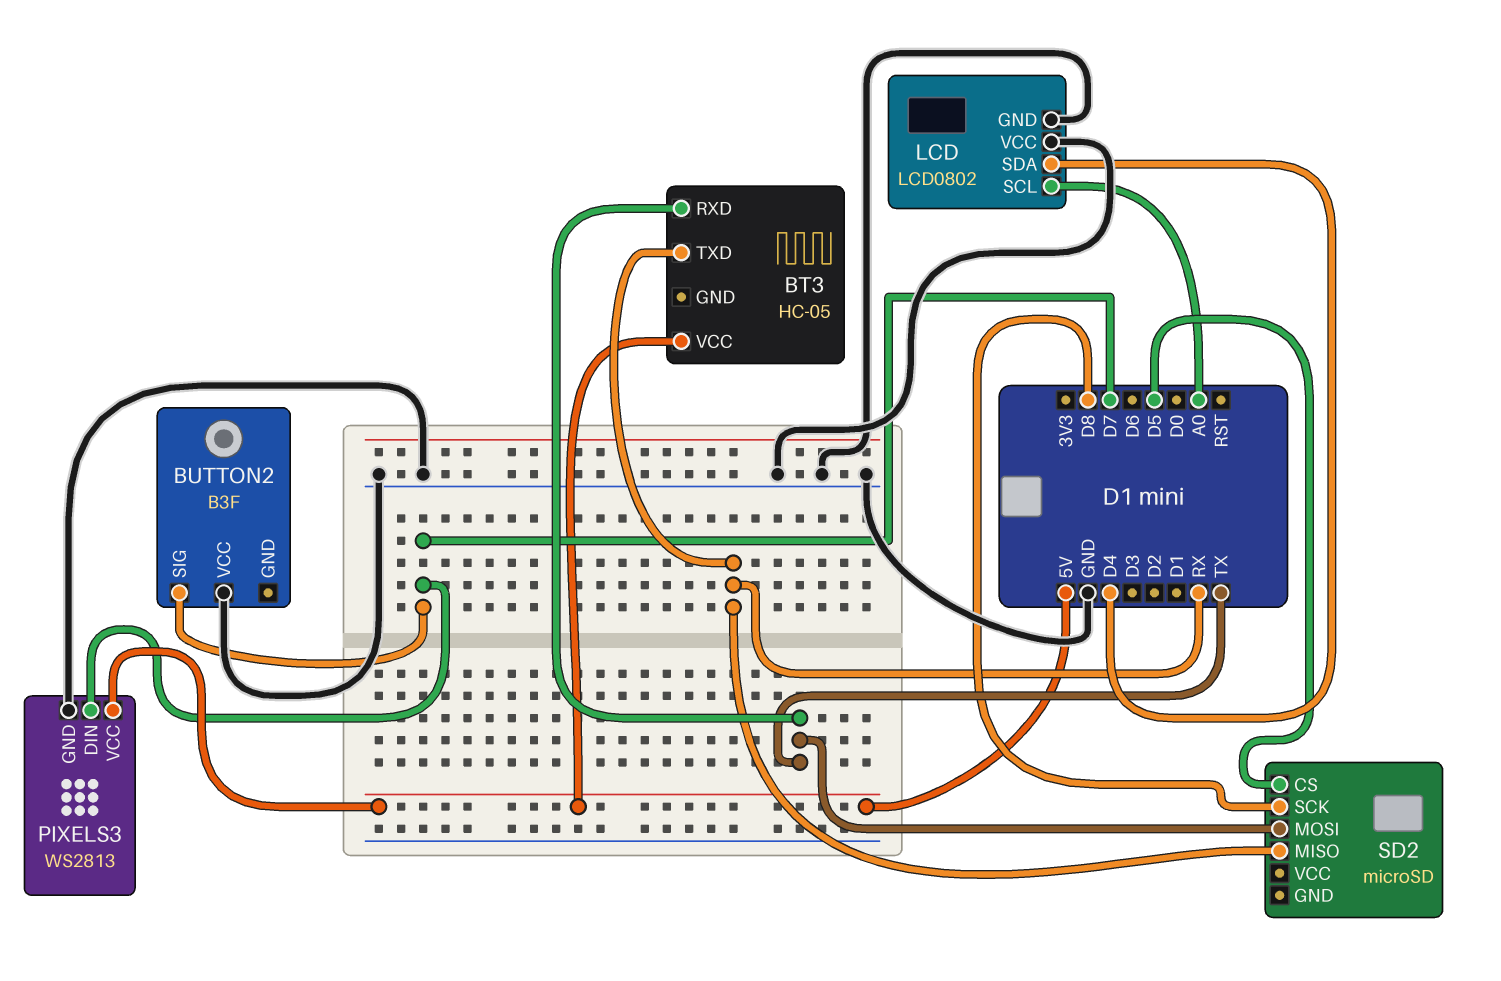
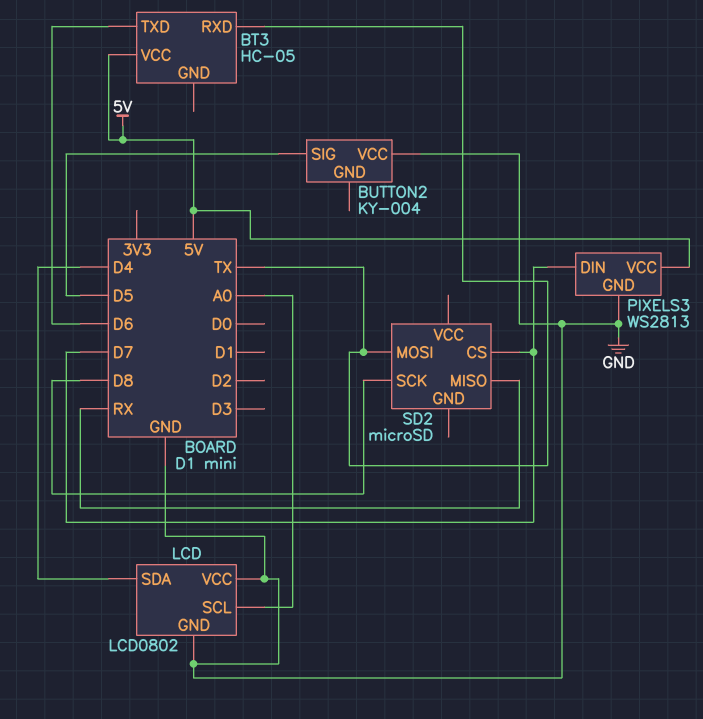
BT3 pin TXD: RX -> D6
BUTTON2: B3F -> KY-004
BUTTON2 pin SIG: D7 -> D5
SD2 pin CS: D5 -> D7

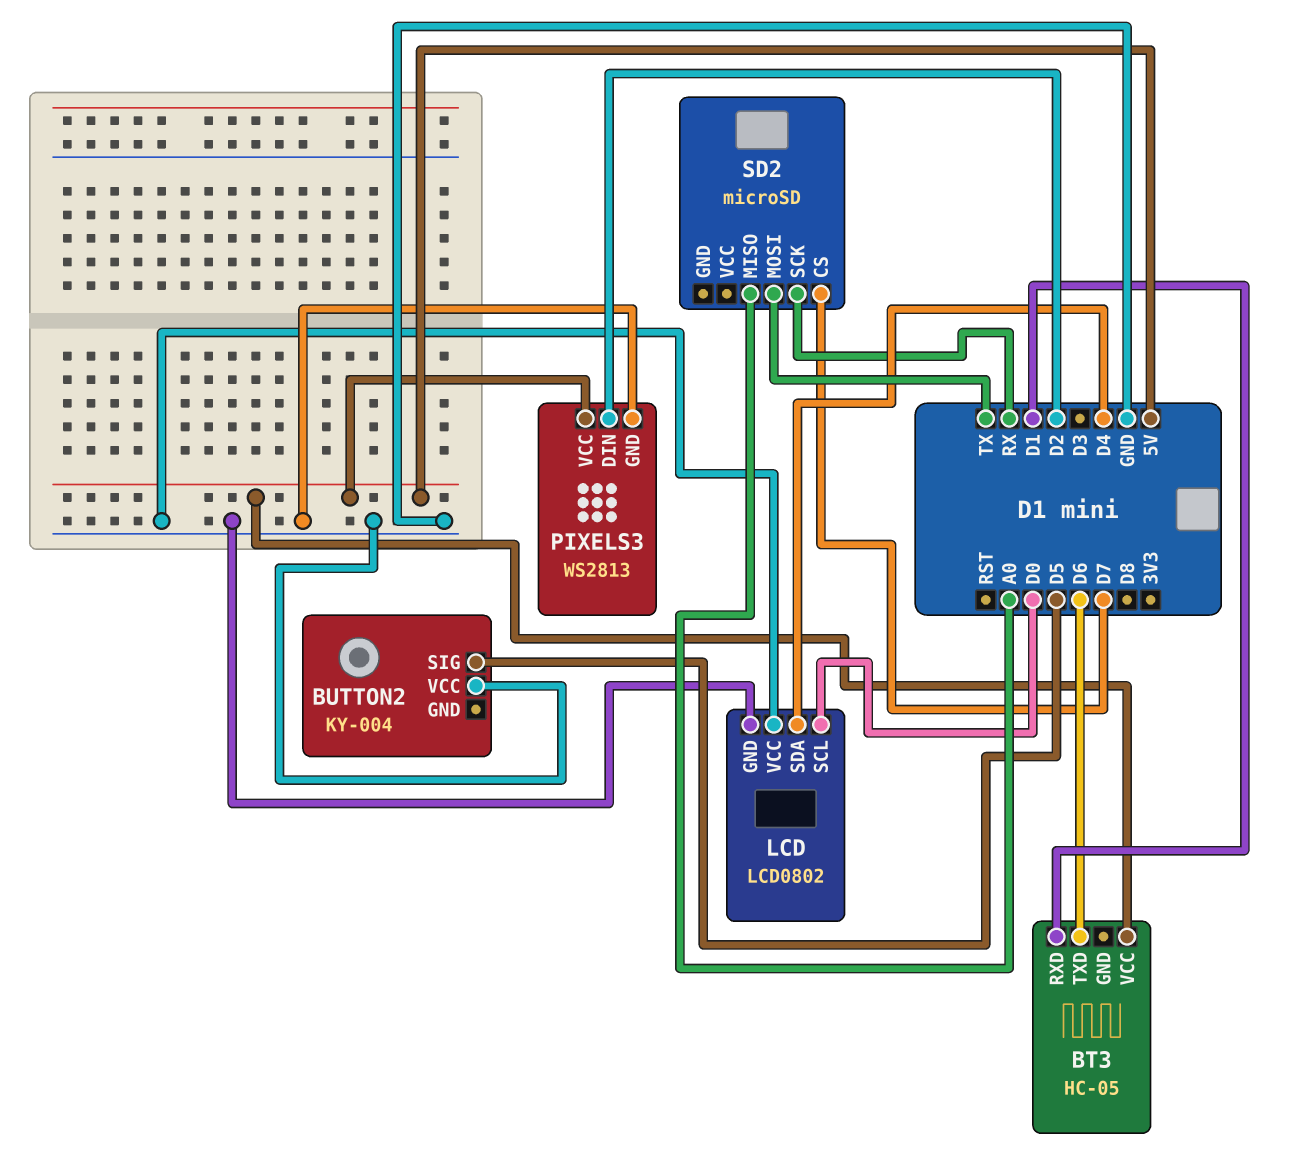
BT3 pin RXD: TX -> D1
LCD pin SCL: A0 -> D0
PIXELS3 pin DIN: D7 -> D2
SD2 pin MISO: RX -> A0
SD2 pin SCK: D8 -> RX

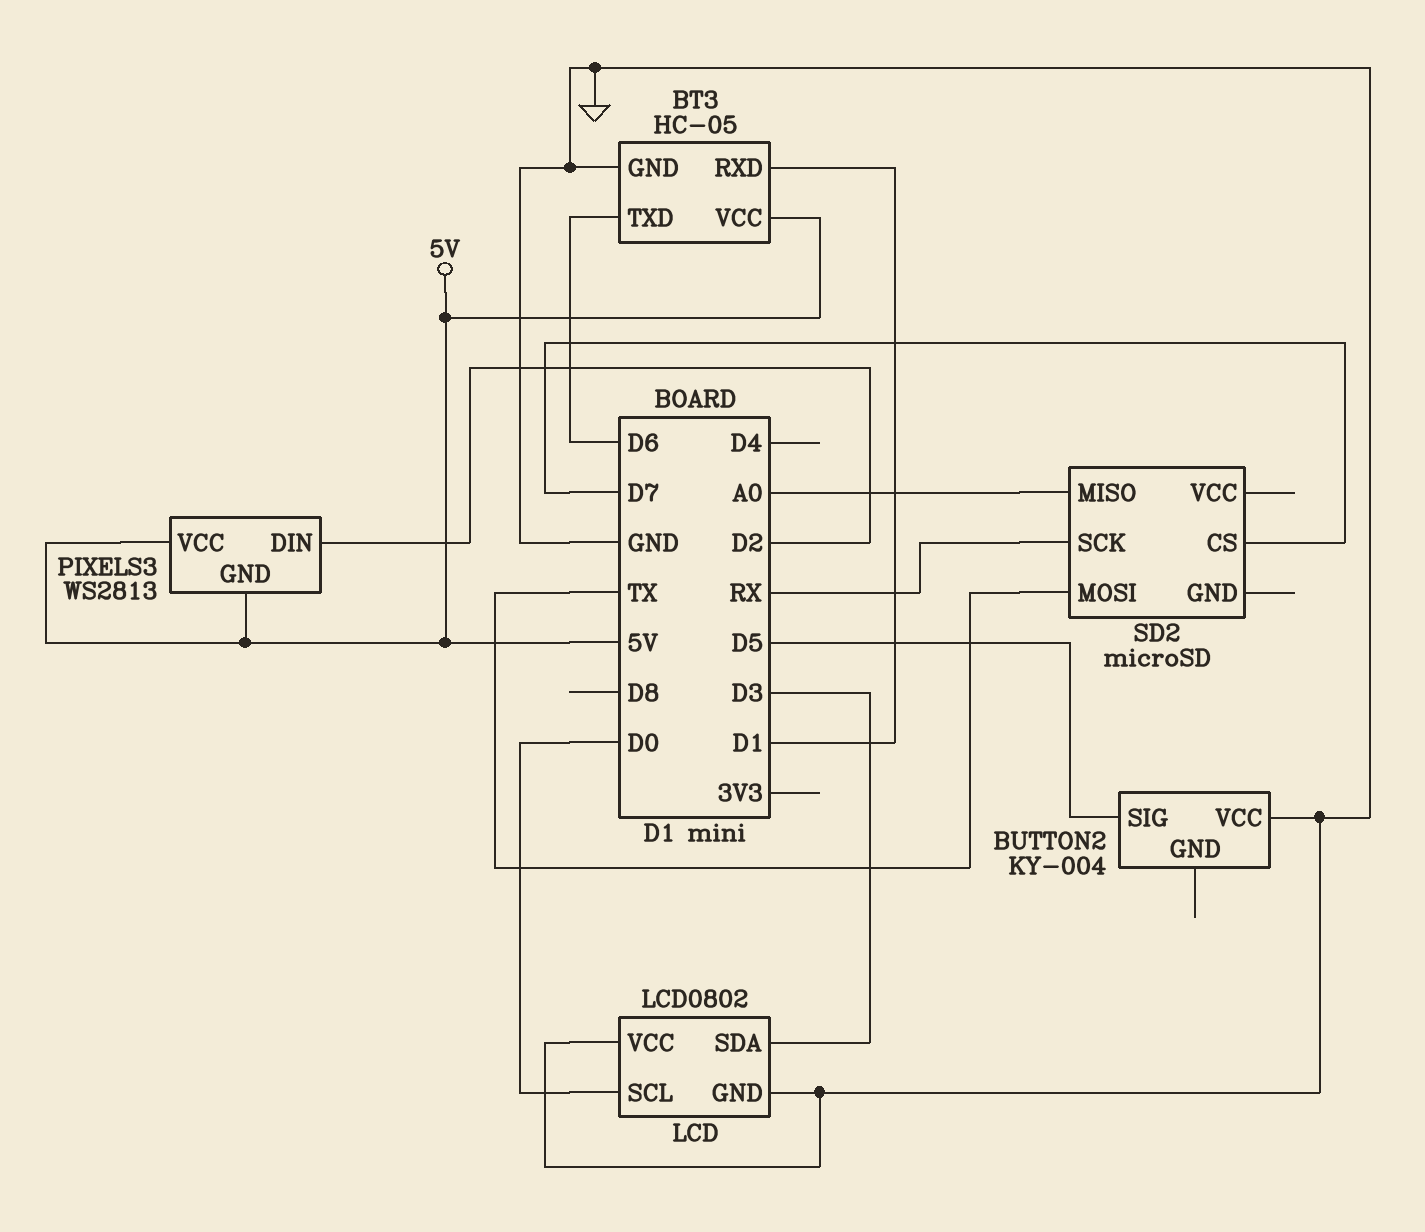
BT3 pin GND: none -> GND
LCD pin SDA: D4 -> D3
PIXELS3 pin GND: GND -> 5V

